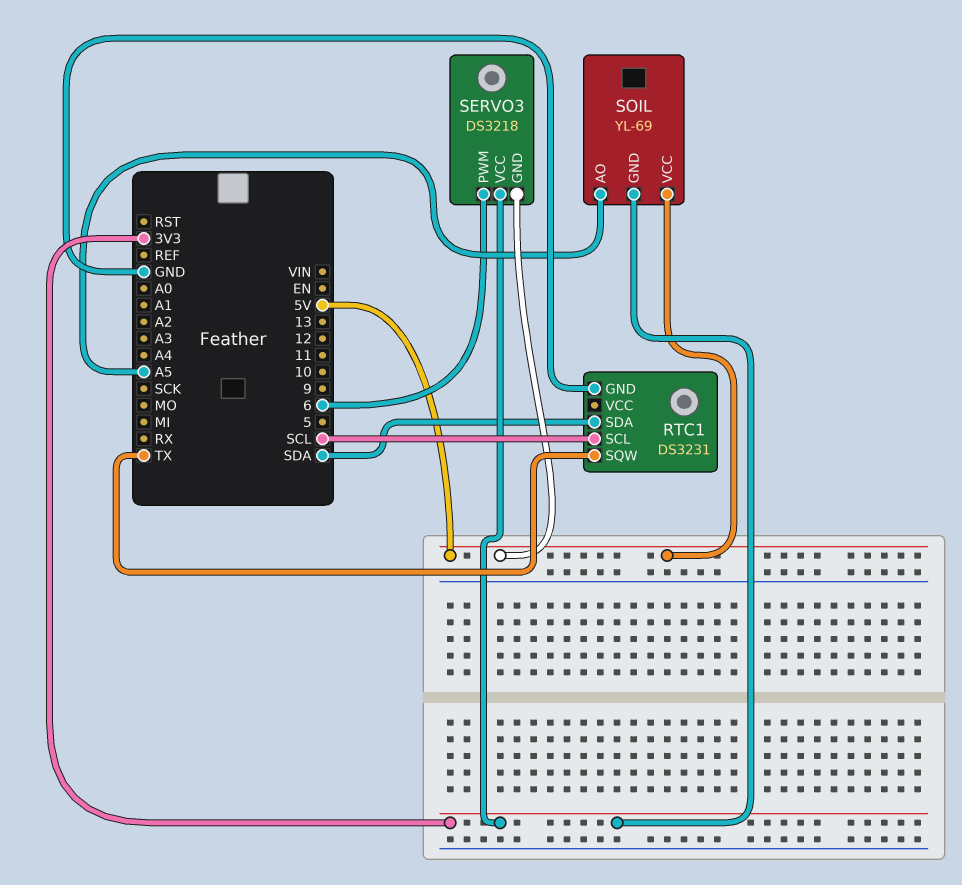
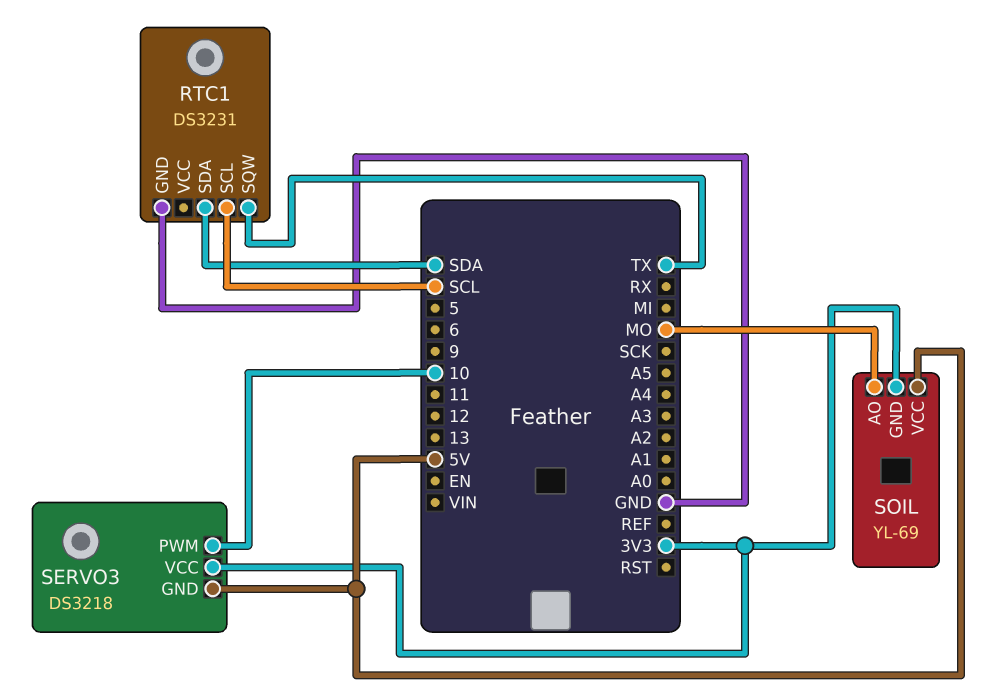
SERVO3 pin PWM: 6 -> 10
SOIL pin AO: A5 -> MO

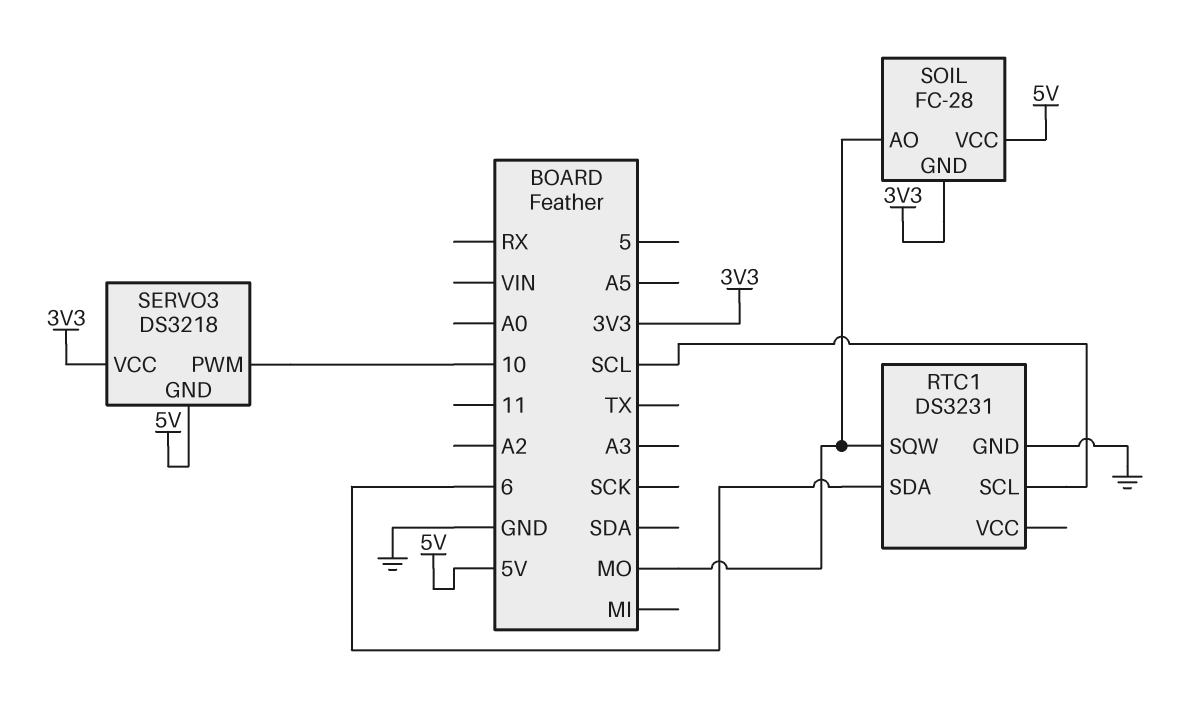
RTC1 pin SDA: SDA -> 6
RTC1 pin SQW: TX -> MO
SOIL: YL-69 -> FC-28

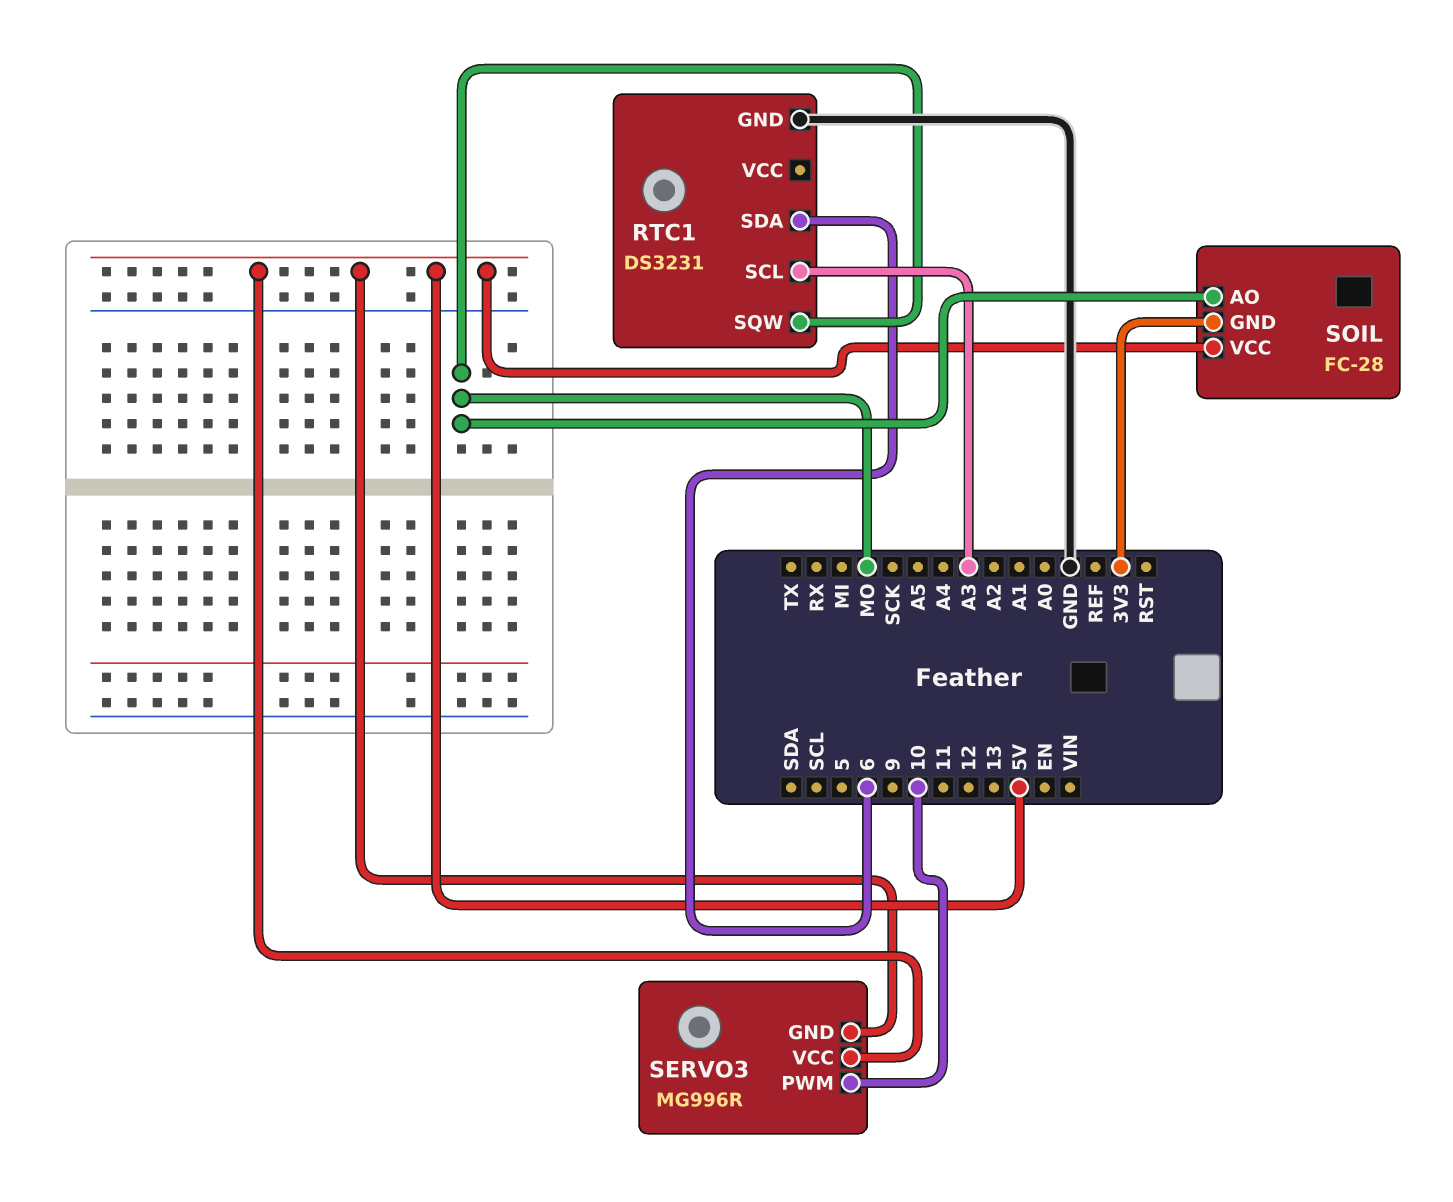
RTC1 pin SCL: SCL -> A3
SERVO3: DS3218 -> MG996R
SERVO3 pin VCC: 3V3 -> 5V

